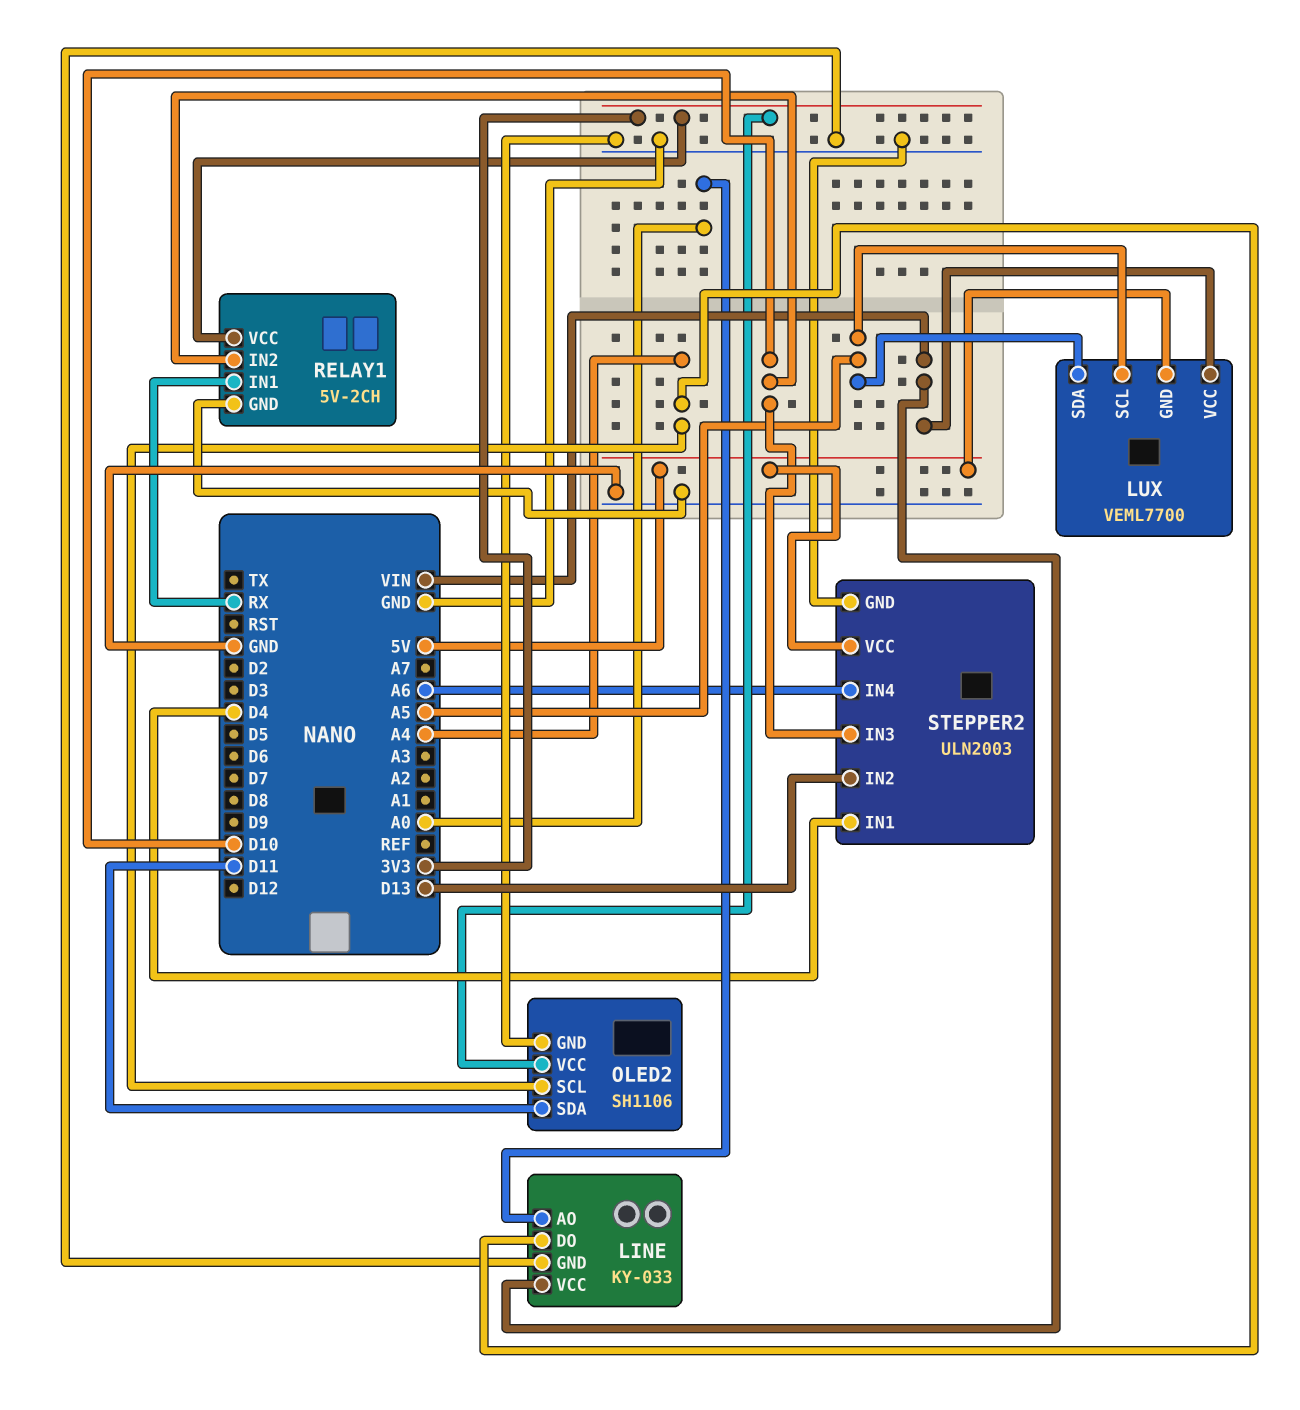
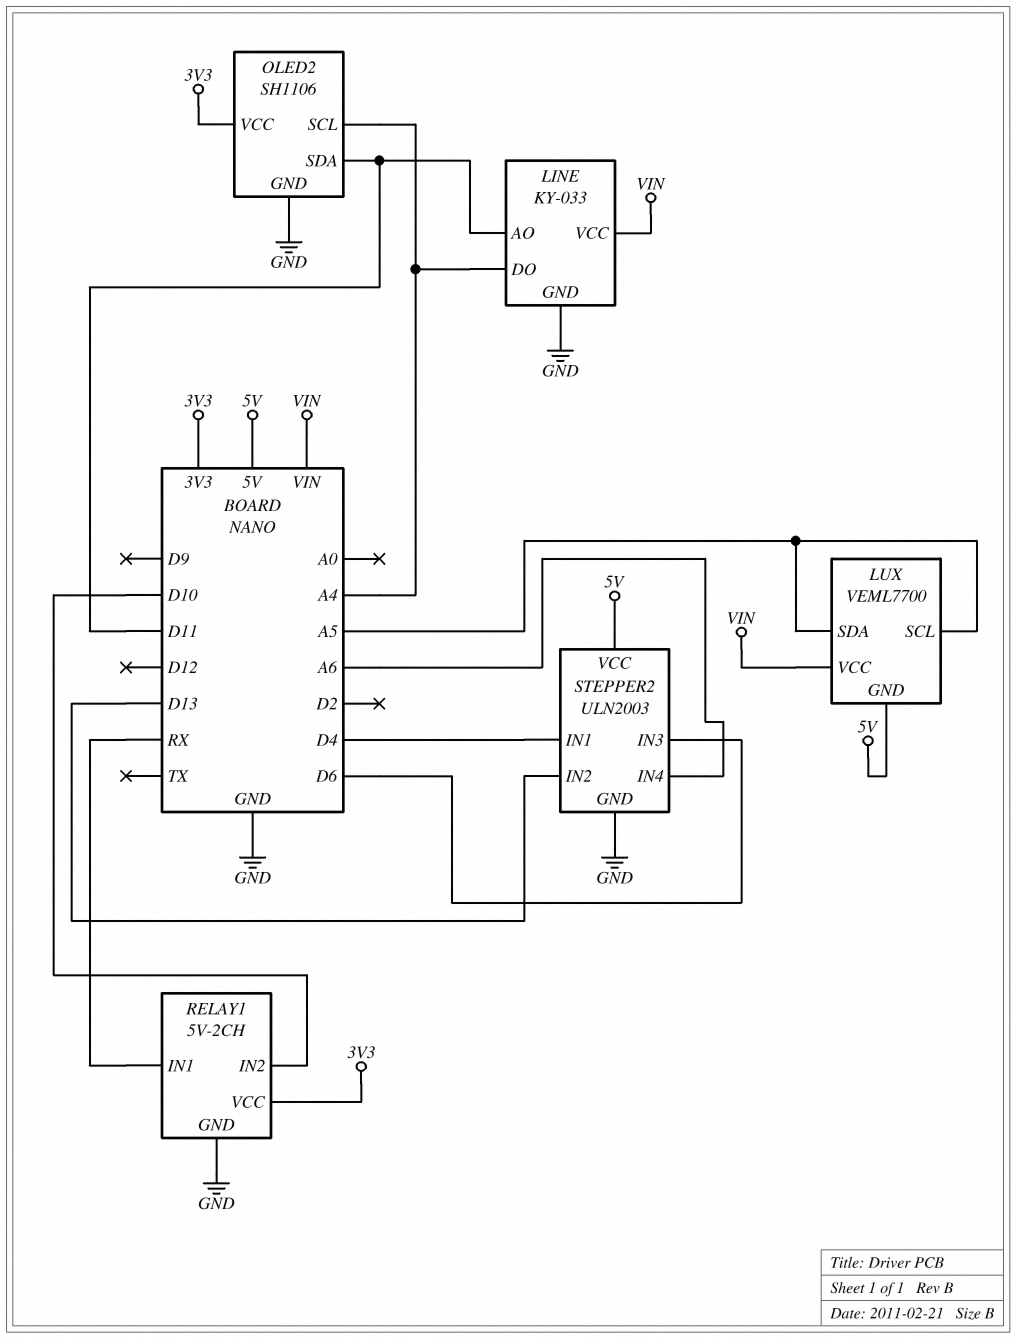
LINE pin AO: A0 -> D11
STEPPER2 pin IN3: D10 -> D6

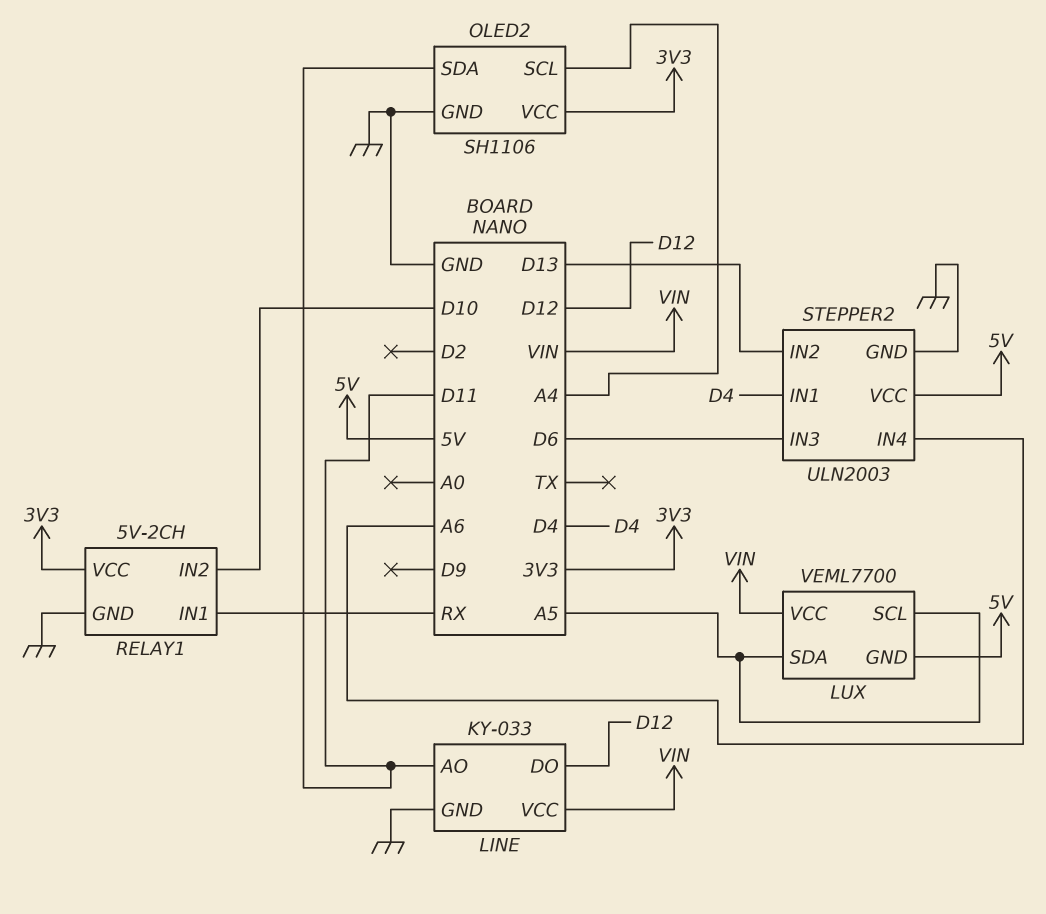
LINE pin DO: A4 -> D12

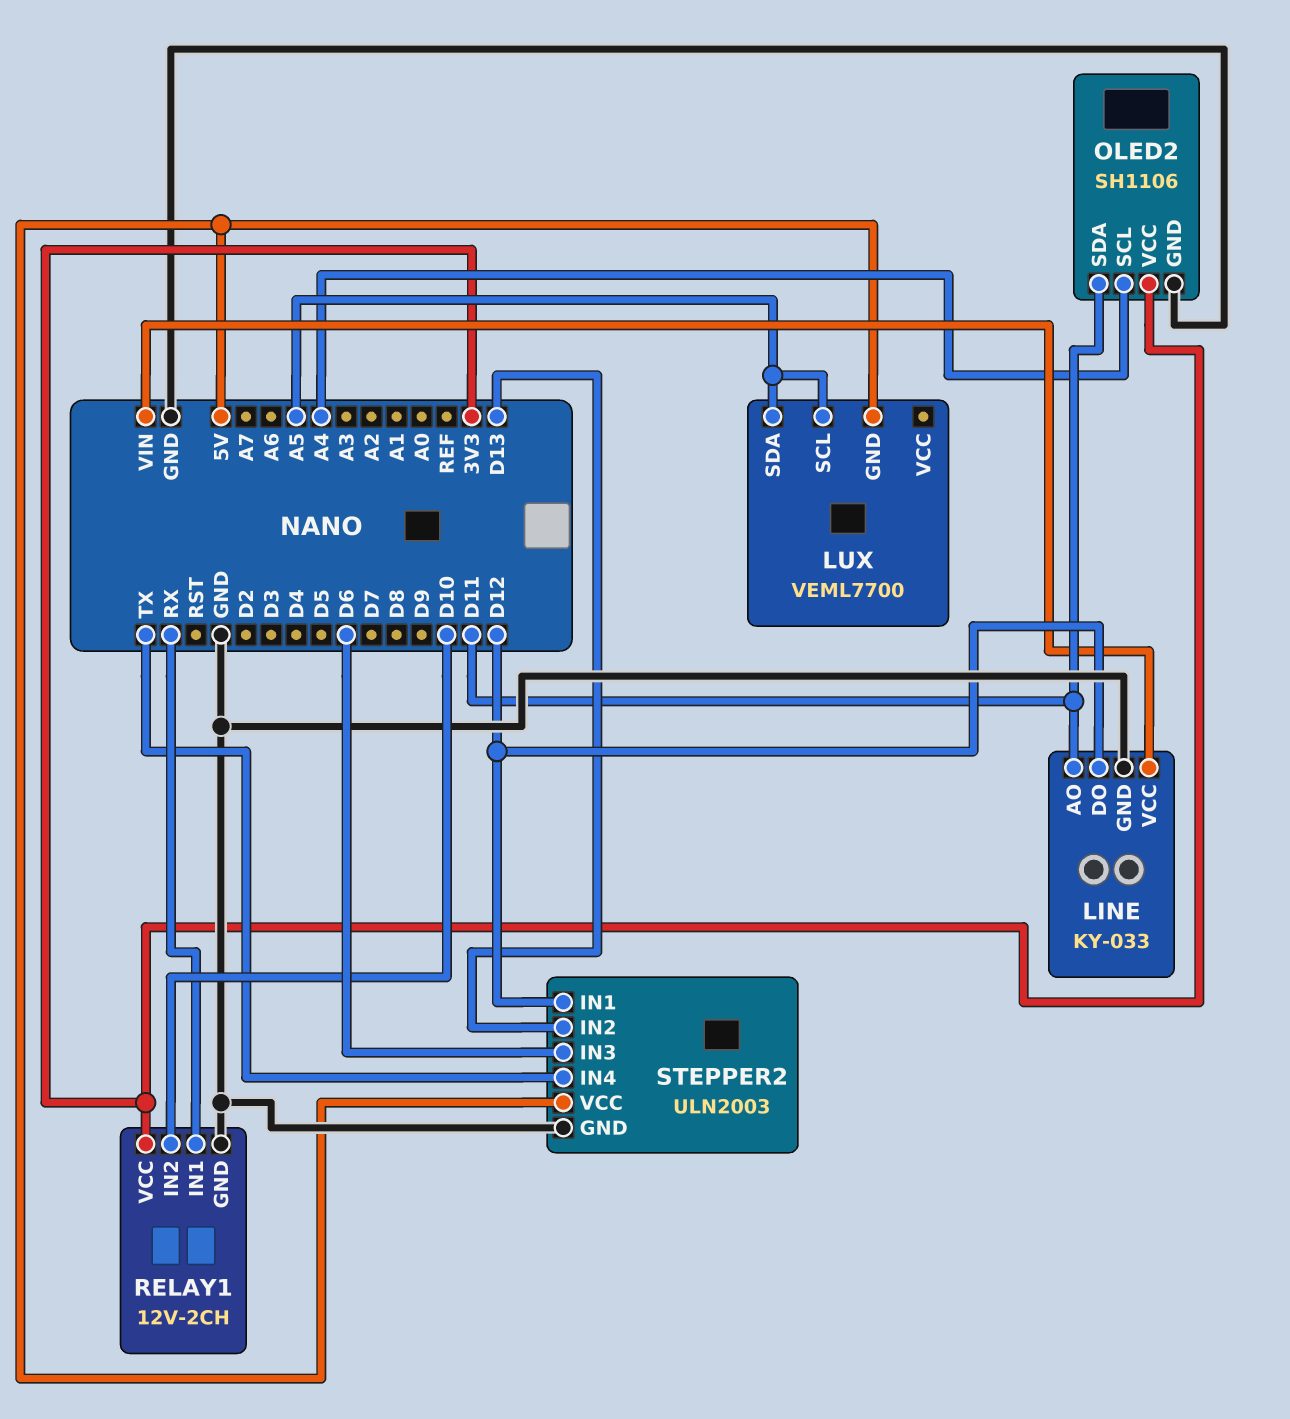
LUX pin VCC: VIN -> none
RELAY1: 5V-2CH -> 12V-2CH
STEPPER2 pin IN1: D4 -> D12
STEPPER2 pin IN4: A6 -> TX

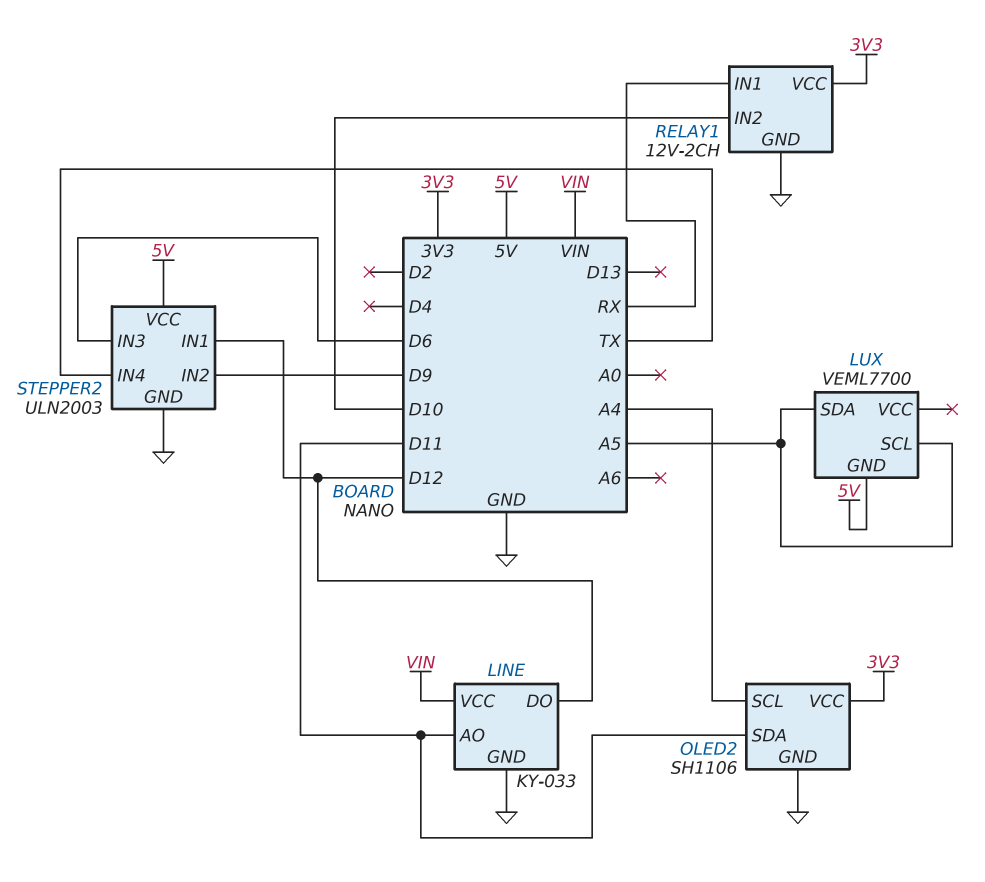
STEPPER2 pin IN2: D13 -> D9

